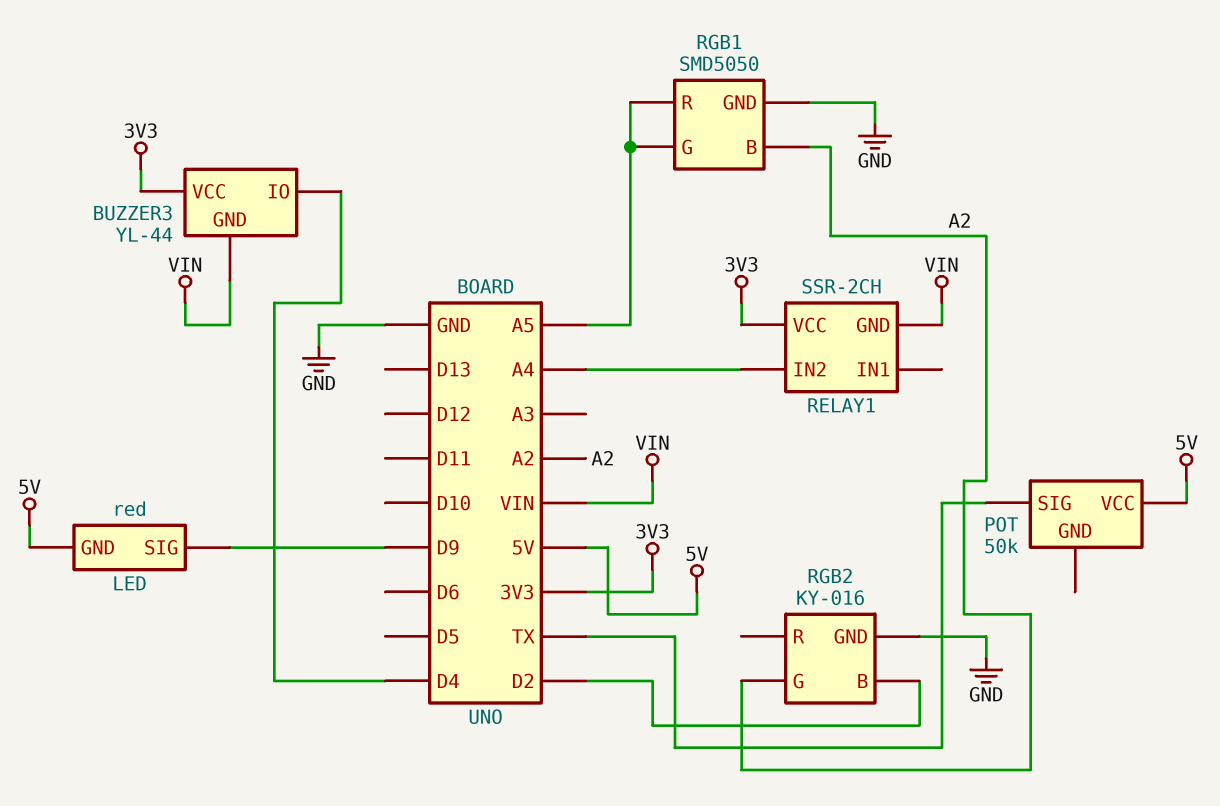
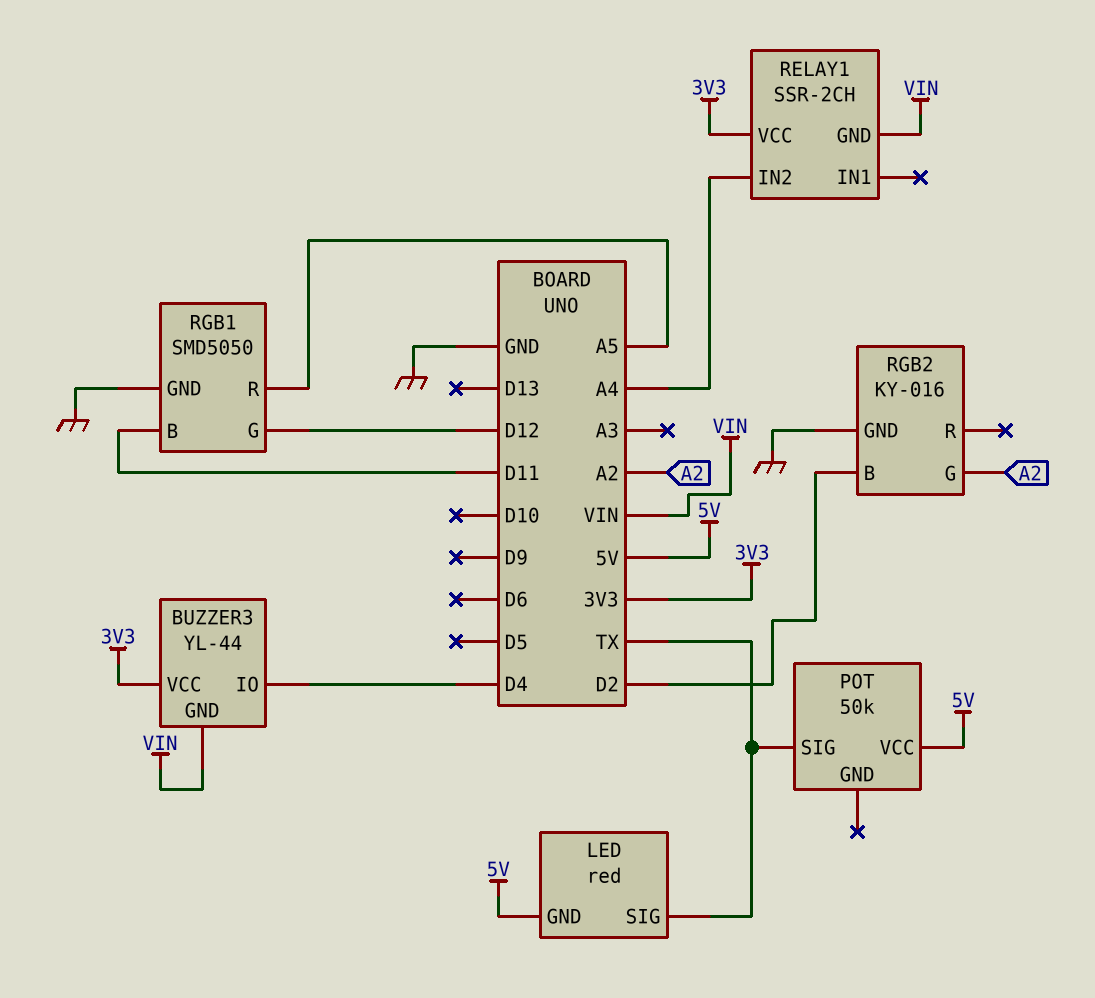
LED pin SIG: D9 -> TX
RGB1 pin B: A2 -> D11
RGB1 pin G: A5 -> D12

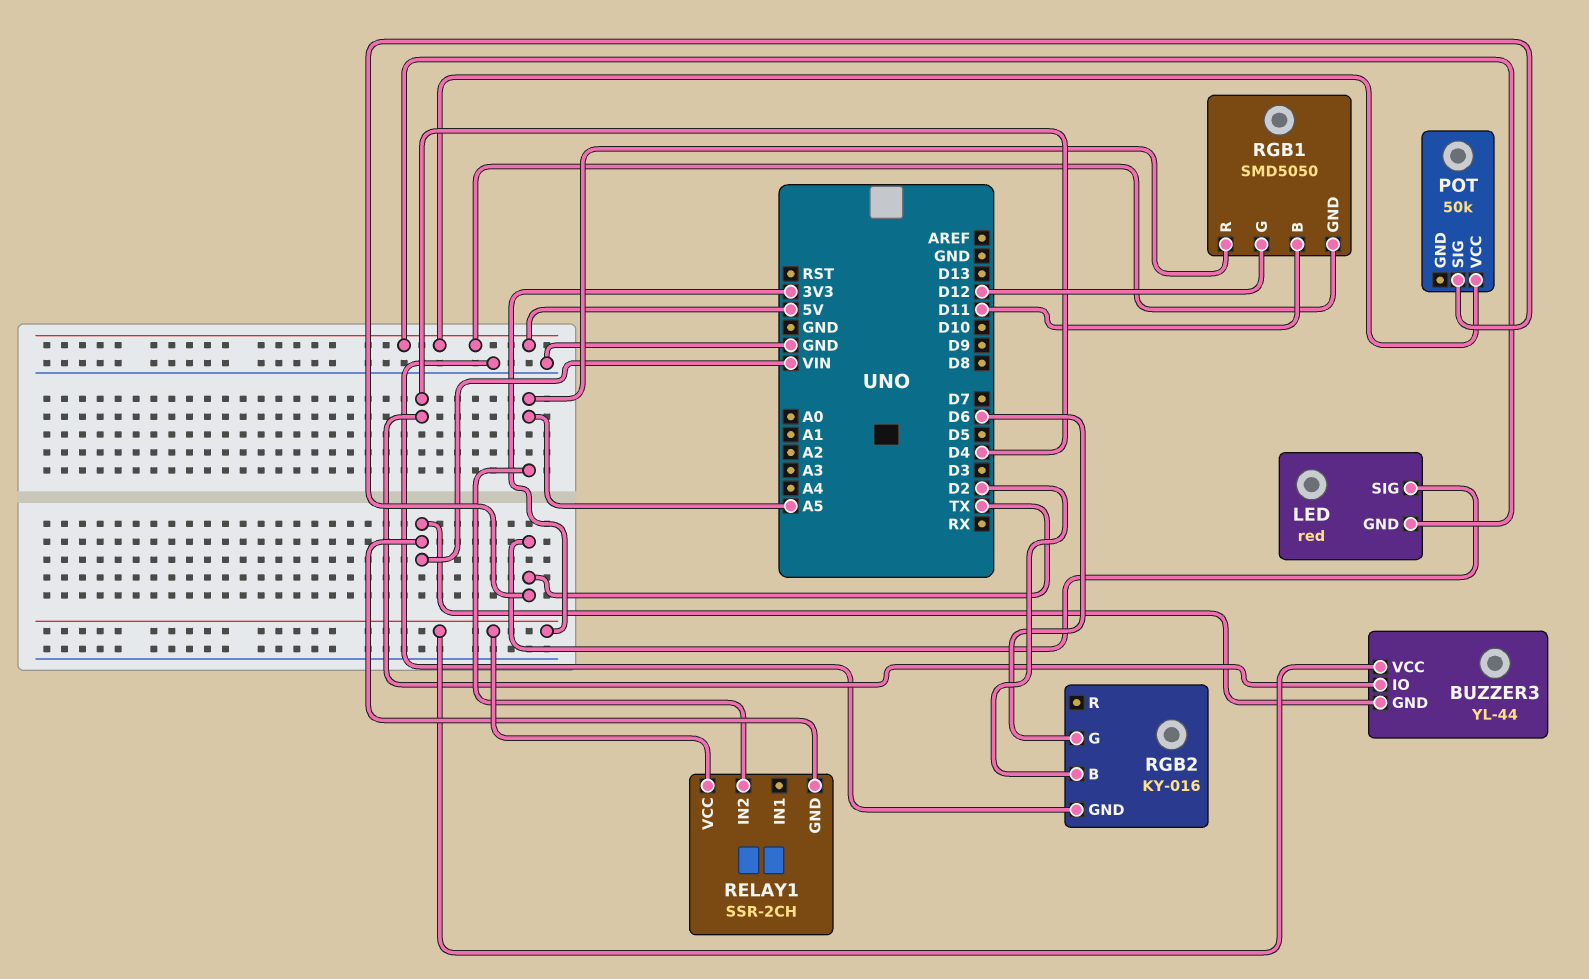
RELAY1 pin IN2: A4 -> A5
RGB1 pin GND: GND -> 5V
RGB2 pin G: A2 -> D6

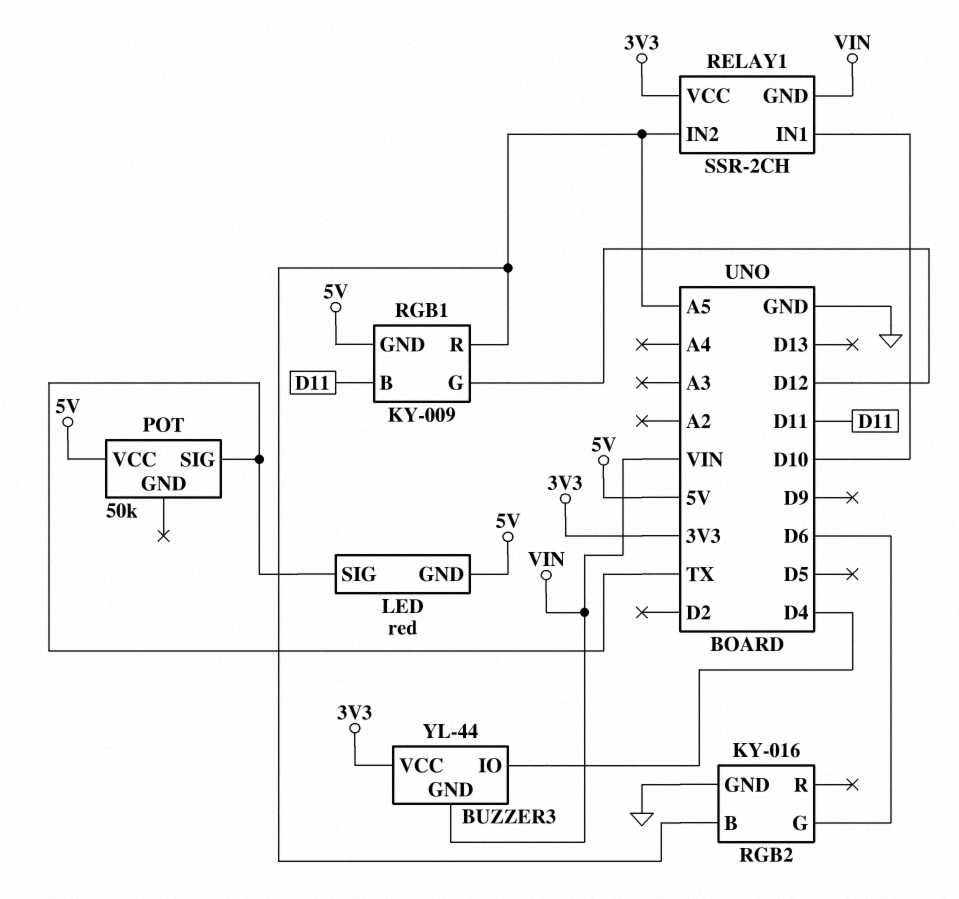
RELAY1 pin IN1: none -> D10
RGB1: SMD5050 -> KY-009
RGB2 pin B: D2 -> A5

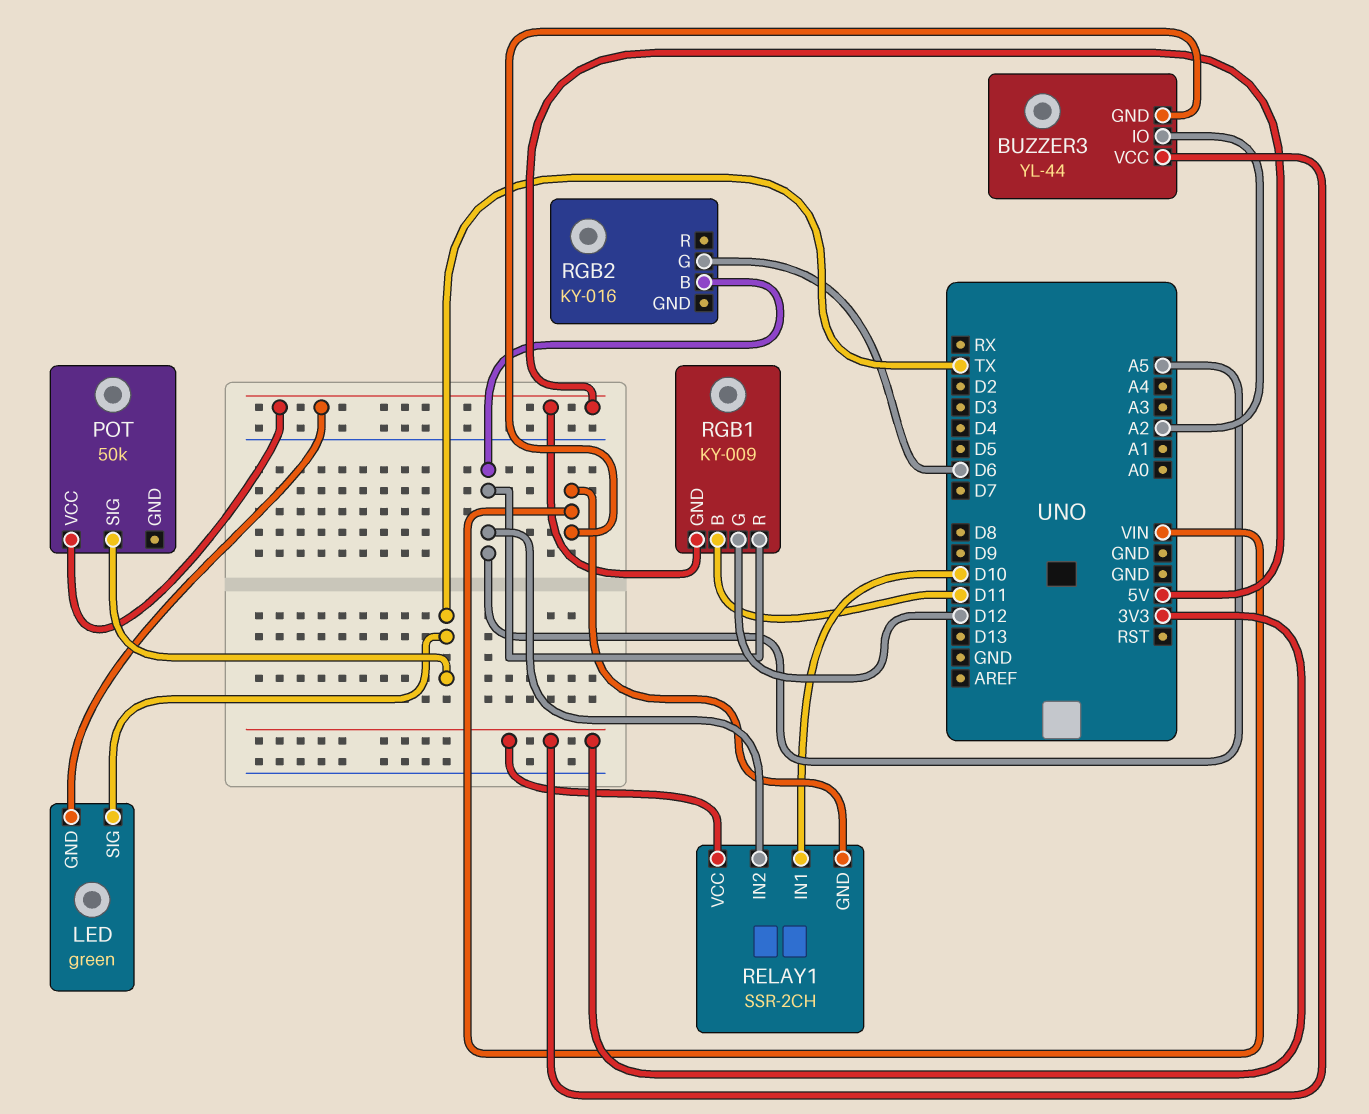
BUZZER3 pin IO: D4 -> A2
LED: red -> green
RGB2 pin GND: GND -> none

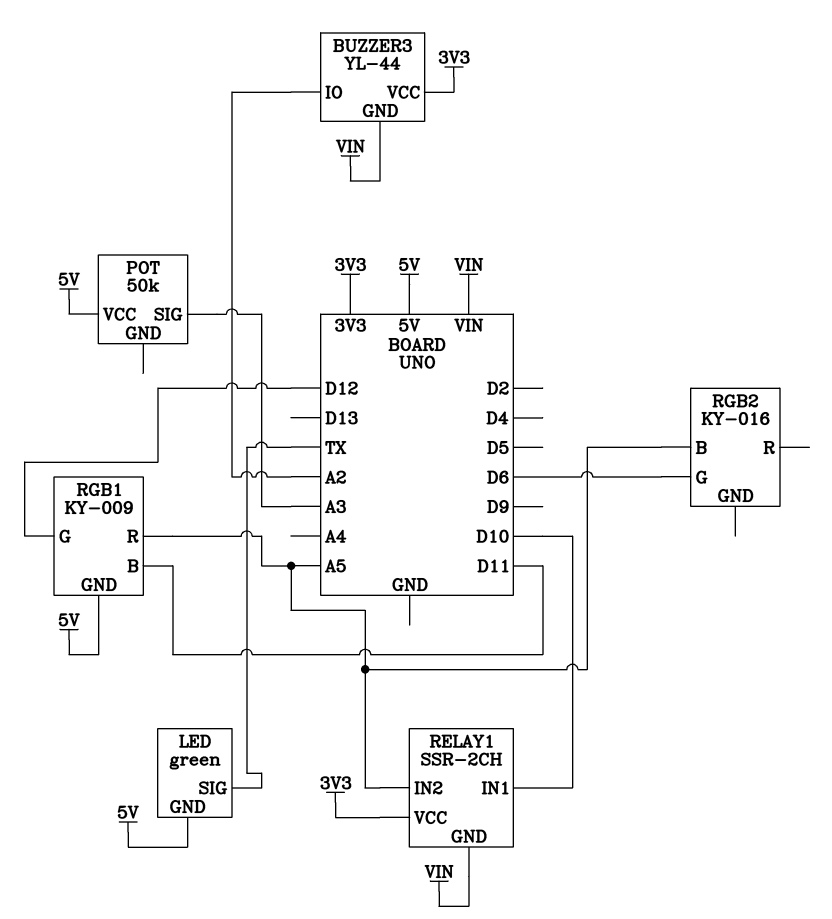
POT pin SIG: TX -> A3

